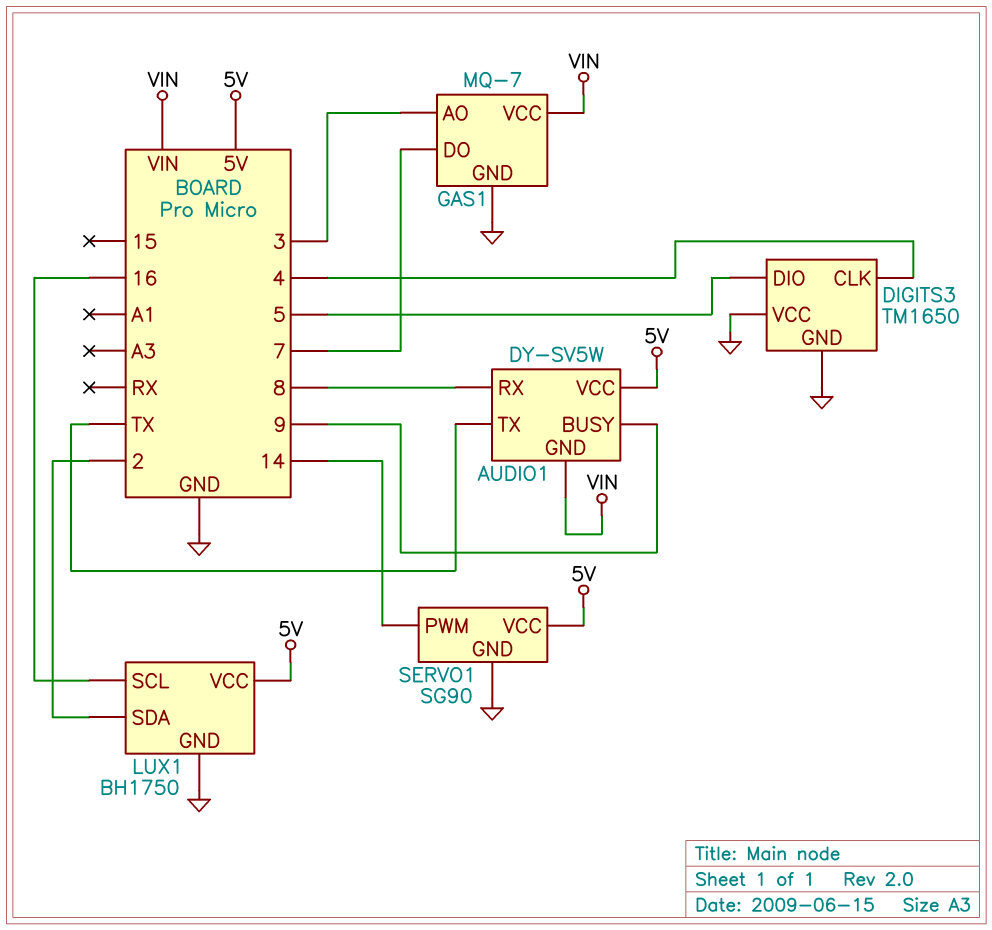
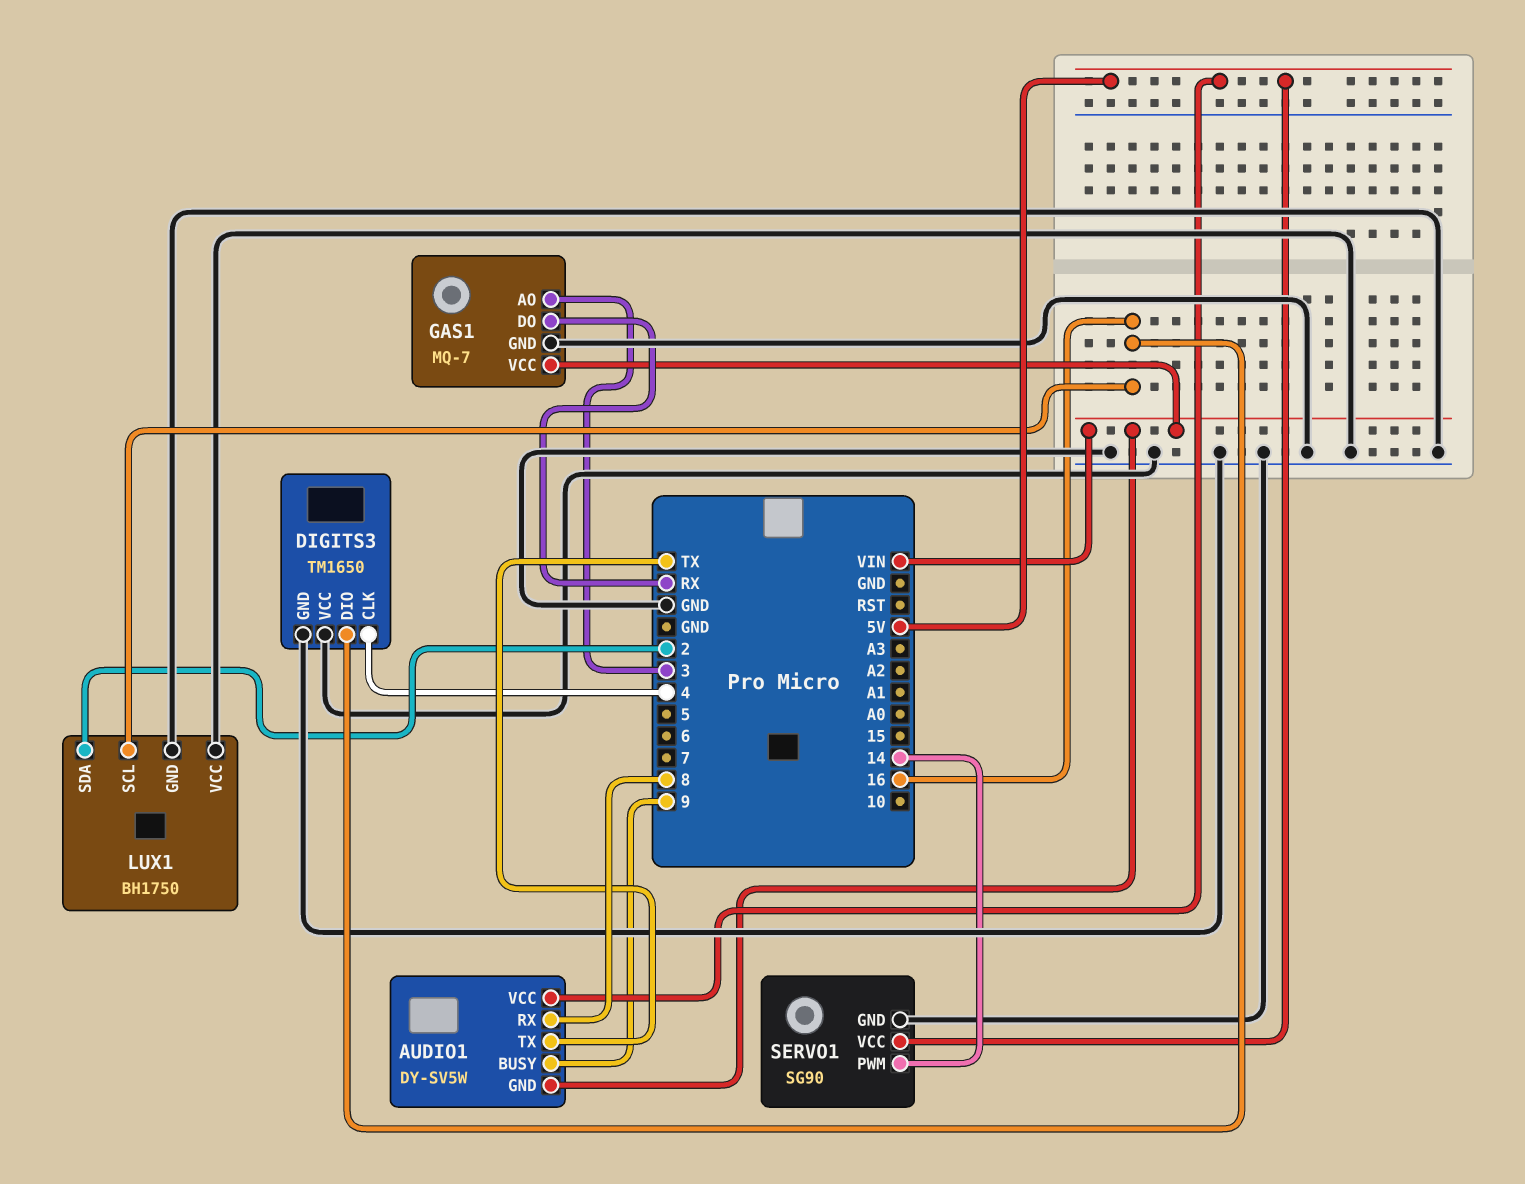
DIGITS3 pin DIO: 5 -> 16
GAS1 pin DO: 7 -> RX
LUX1 pin VCC: 5V -> GND

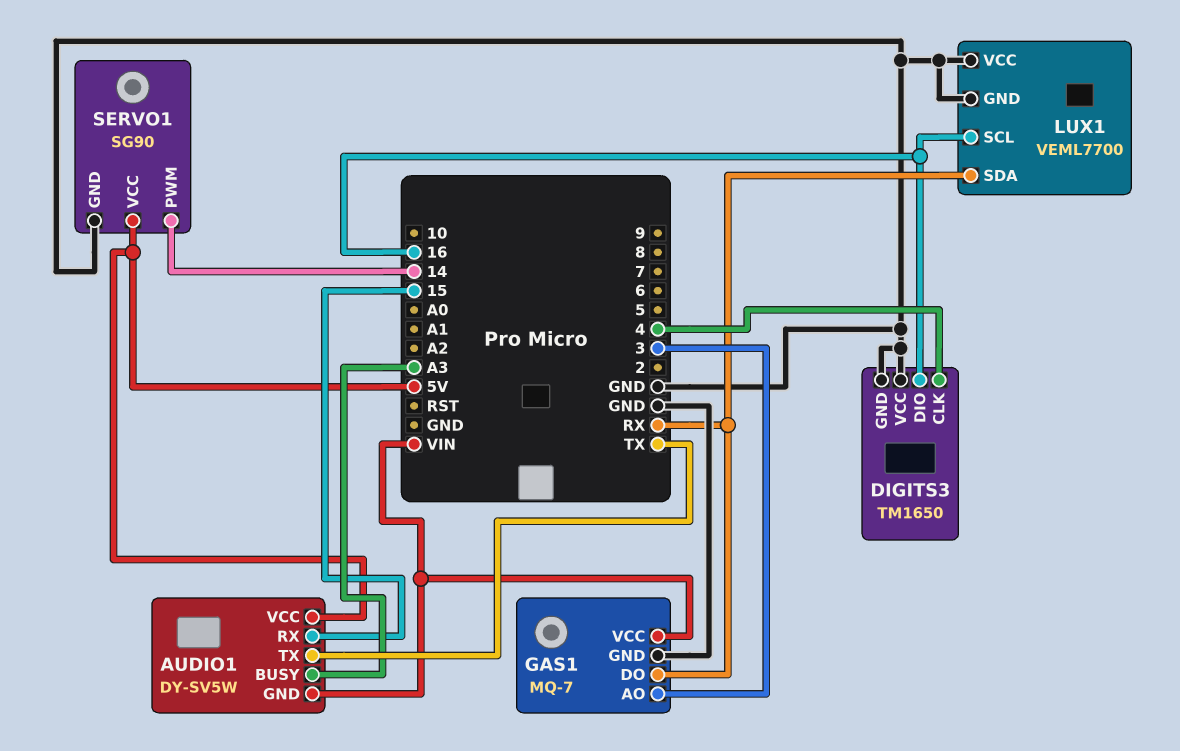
AUDIO1 pin BUSY: 9 -> A3
AUDIO1 pin RX: 8 -> 15
LUX1: BH1750 -> VEML7700
LUX1 pin SDA: 2 -> RX

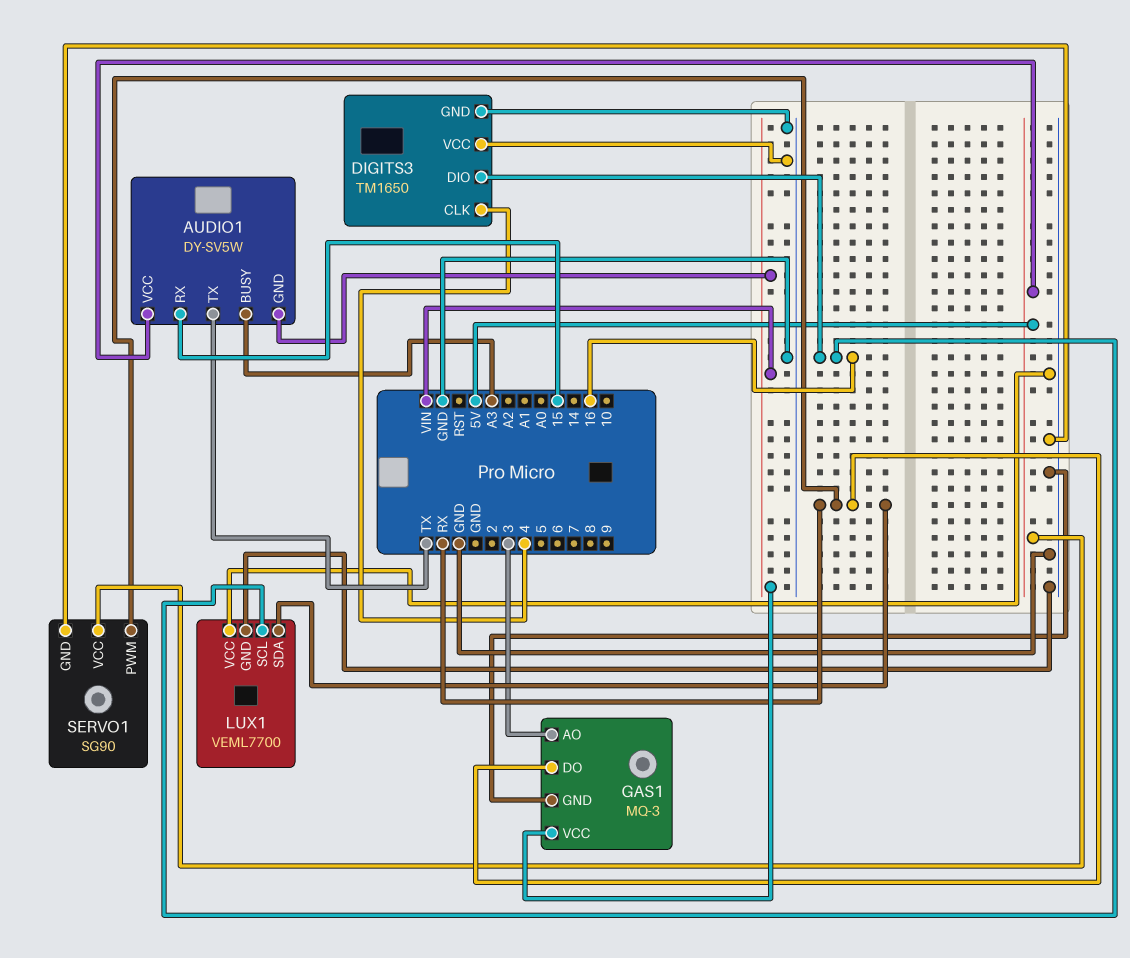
GAS1: MQ-7 -> MQ-3
SERVO1 pin PWM: 14 -> RX

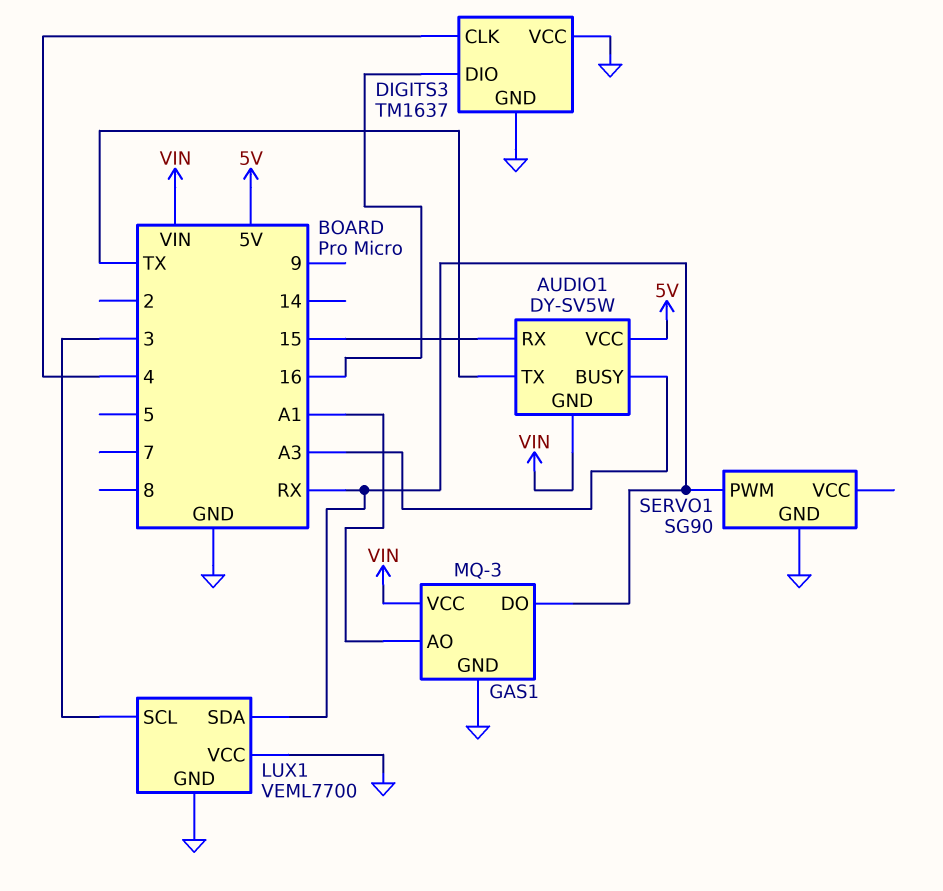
DIGITS3: TM1650 -> TM1637
GAS1 pin AO: 3 -> A1
LUX1 pin SCL: 16 -> 3
SERVO1 pin VCC: 5V -> none

